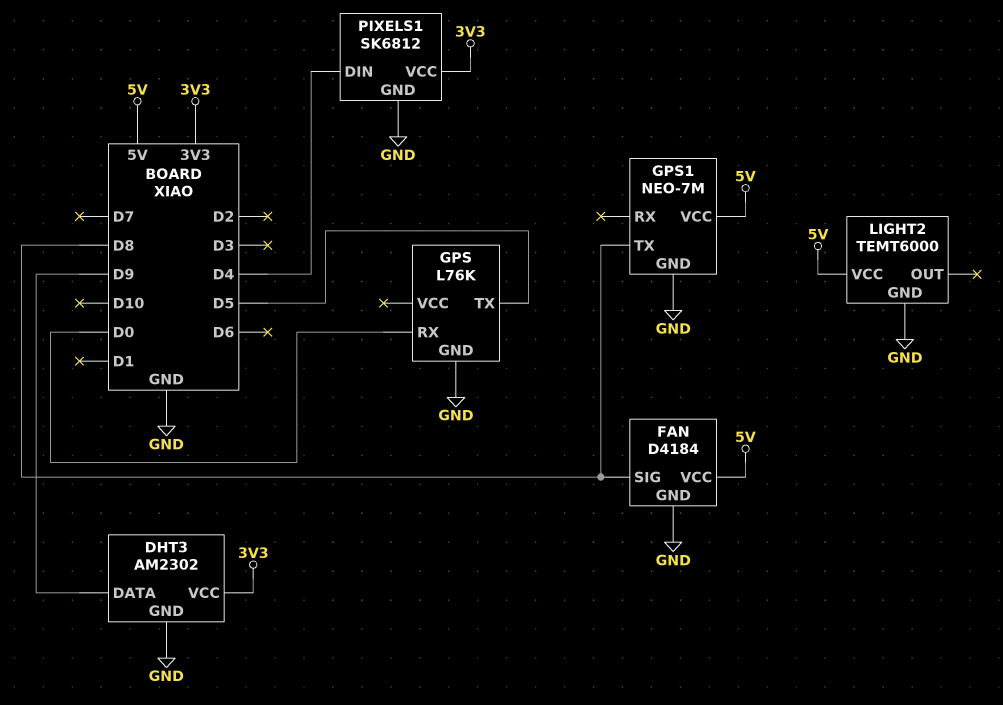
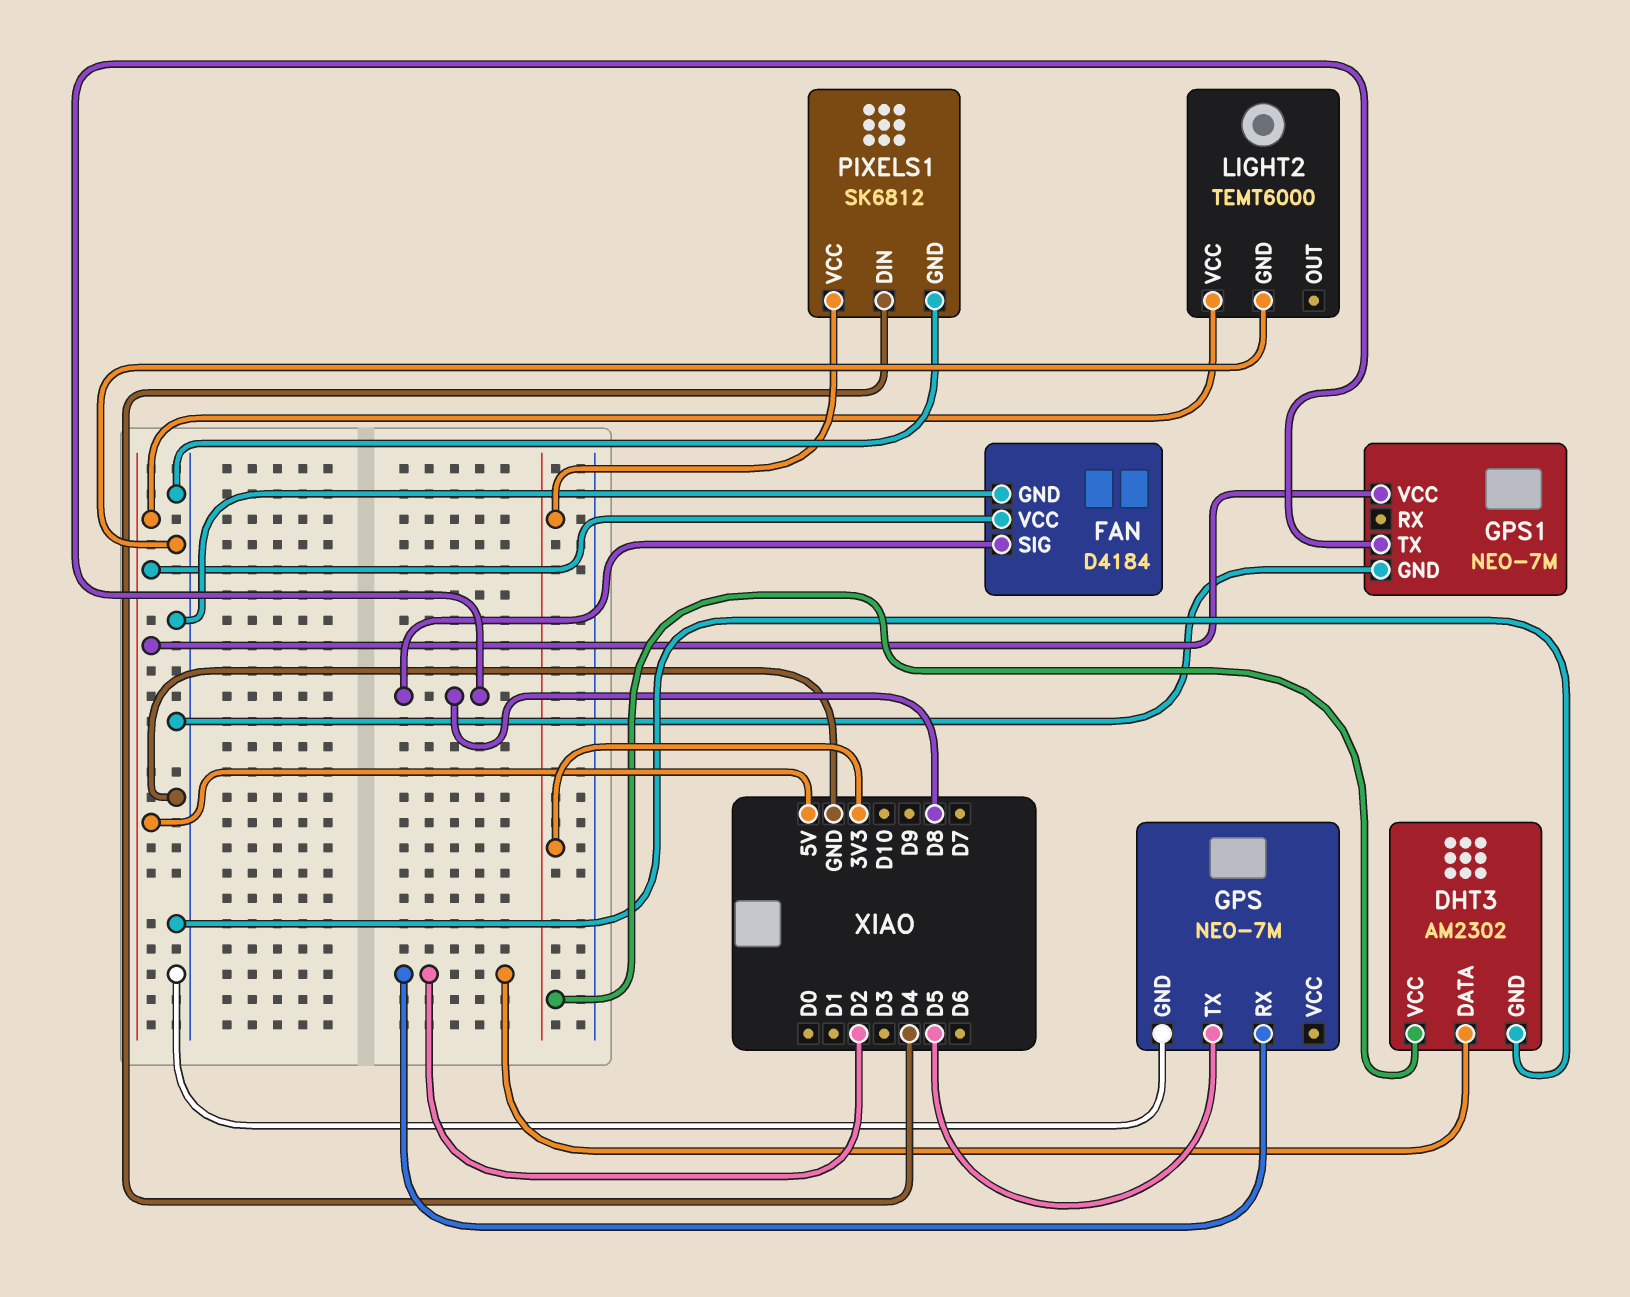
DHT3 pin DATA: D9 -> D2
GPS: L76K -> NEO-7M
GPS pin RX: D0 -> D2

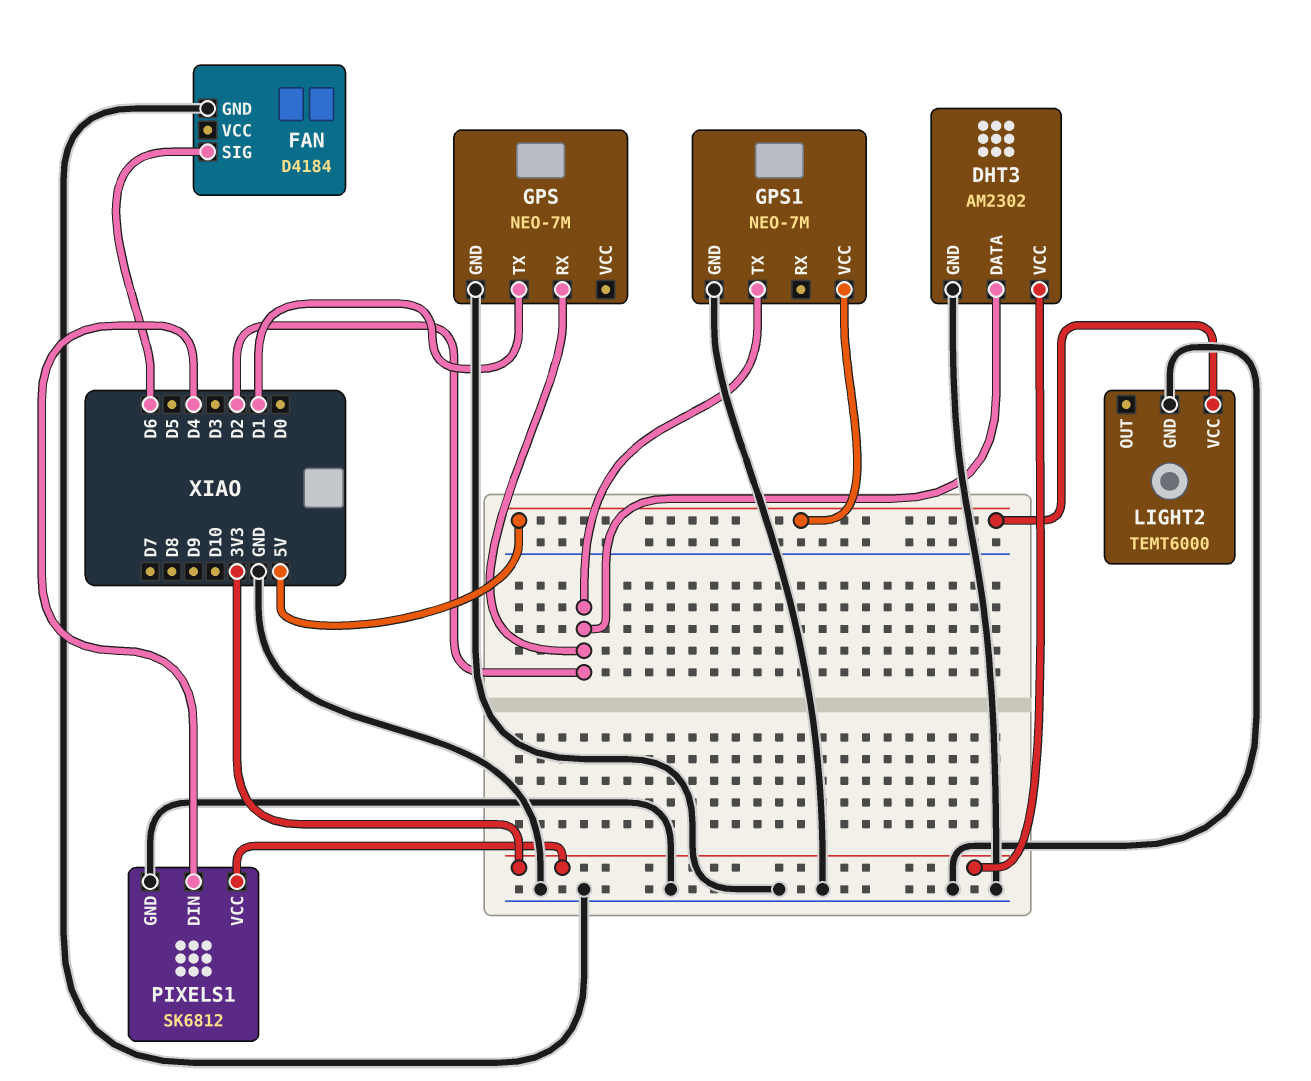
FAN pin SIG: D8 -> D6
FAN pin VCC: 5V -> none
GPS pin TX: D5 -> D1
GPS1 pin TX: D8 -> D2

